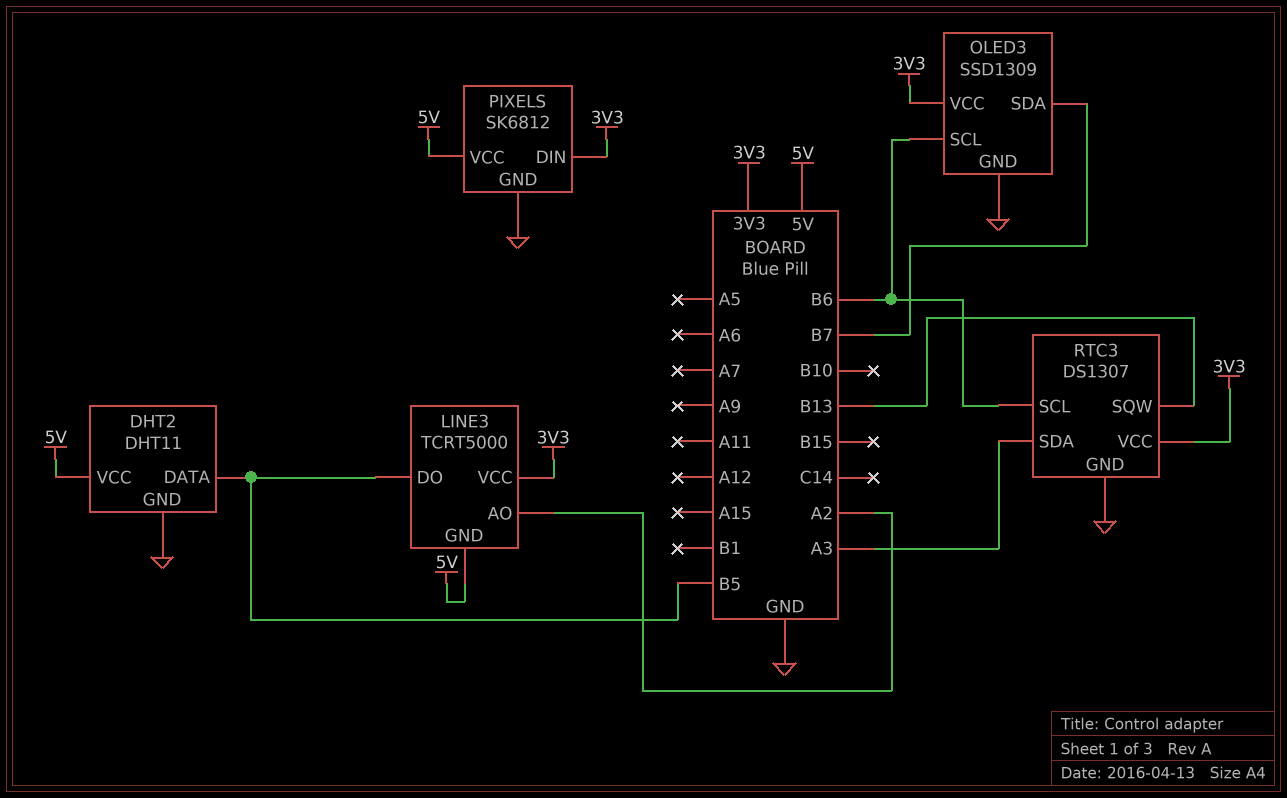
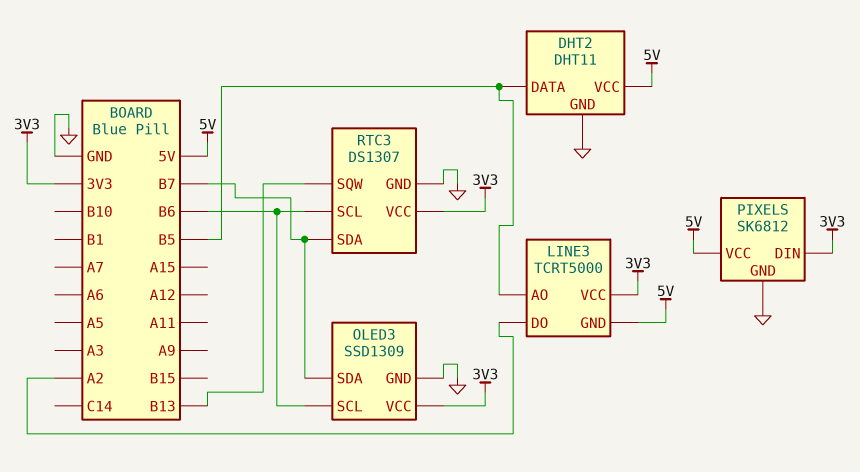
LINE3 pin AO: A2 -> B5
LINE3 pin DO: B5 -> A2
RTC3 pin SDA: A3 -> B7

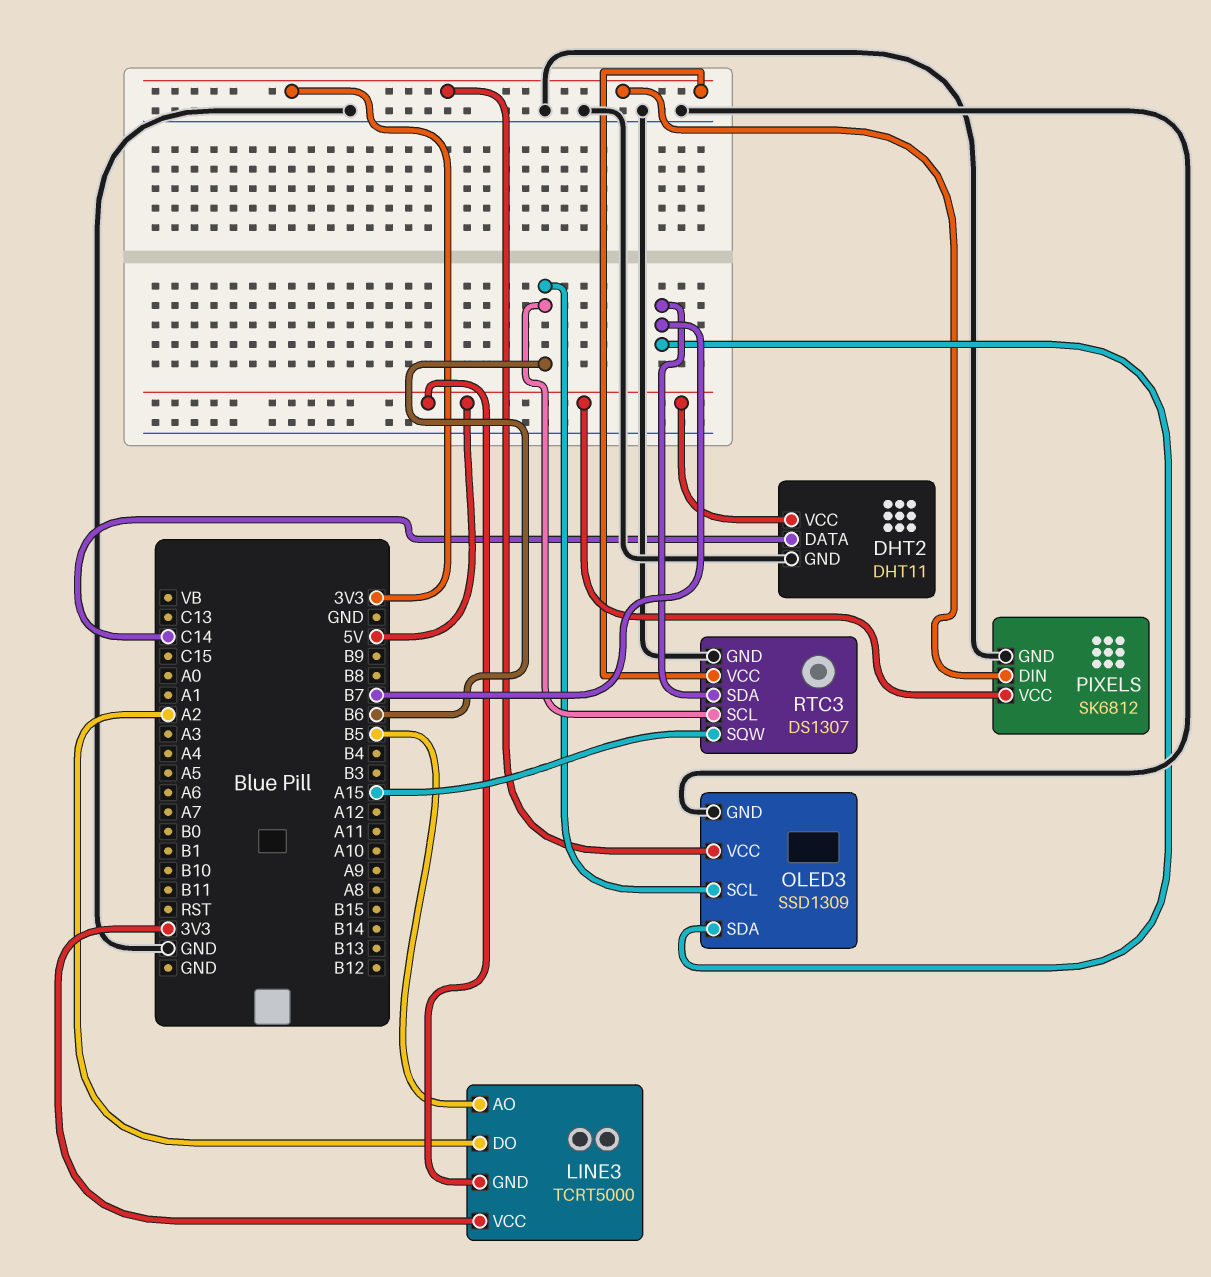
DHT2 pin DATA: B5 -> C14
RTC3 pin SQW: B13 -> A15

